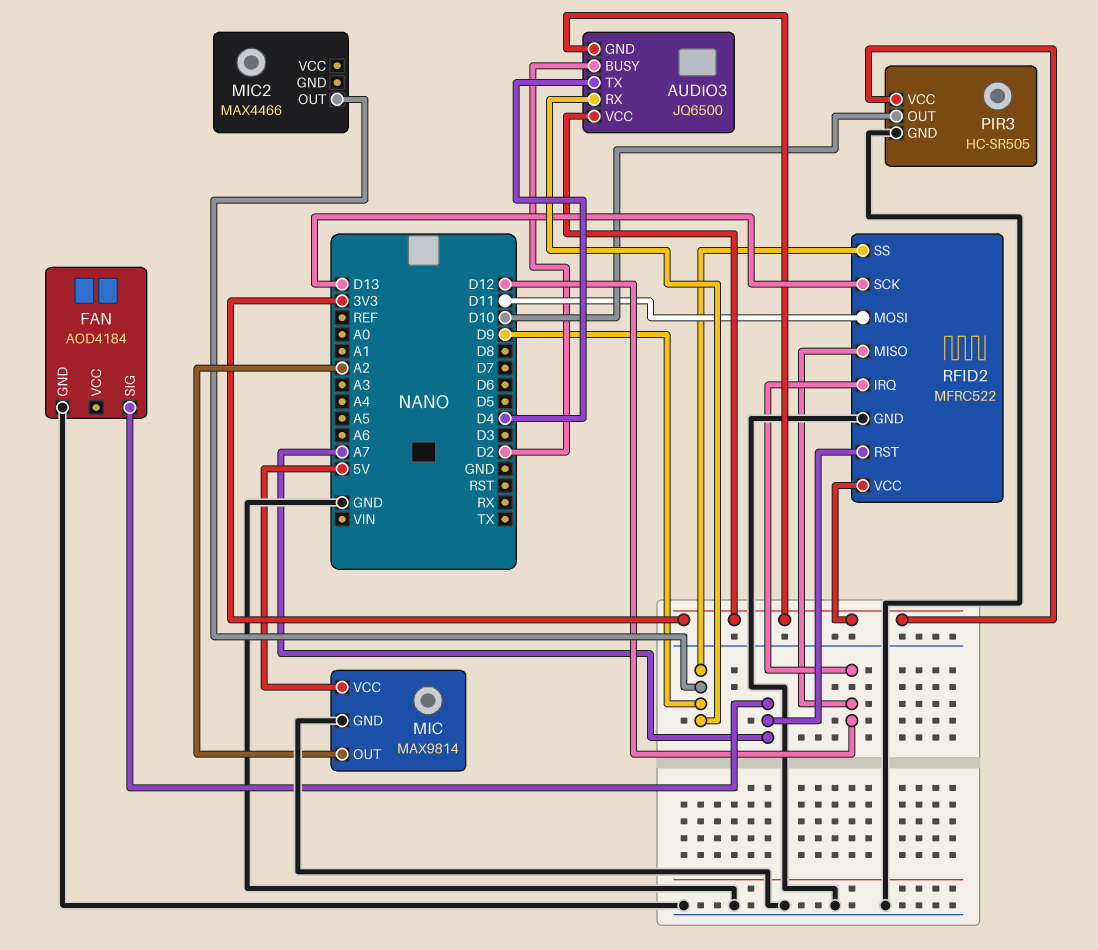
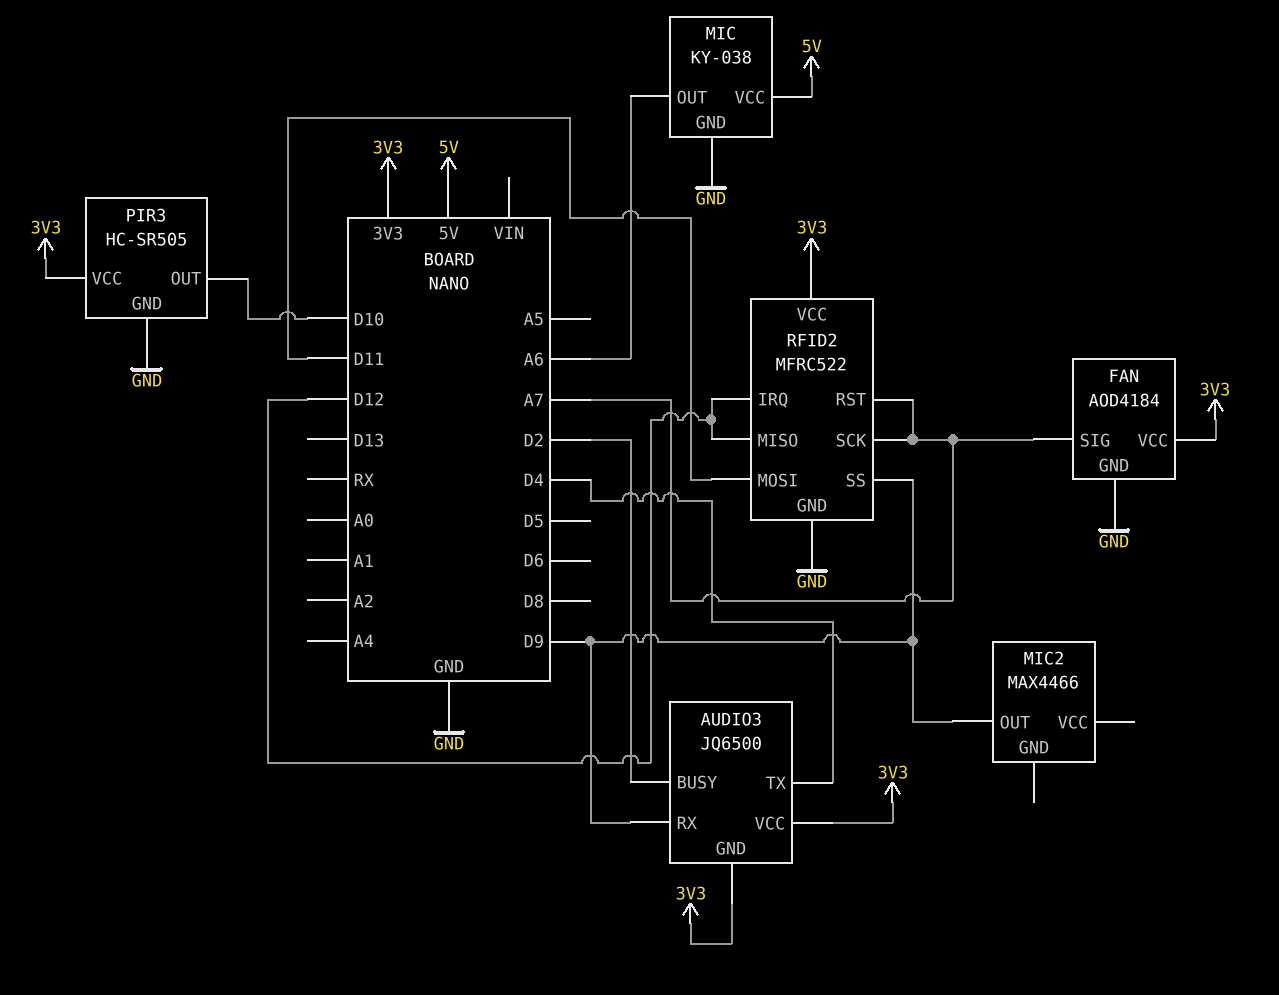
FAN pin VCC: none -> 3V3
MIC: MAX9814 -> KY-038
MIC pin OUT: A2 -> A6
RFID2 pin SCK: D13 -> A7

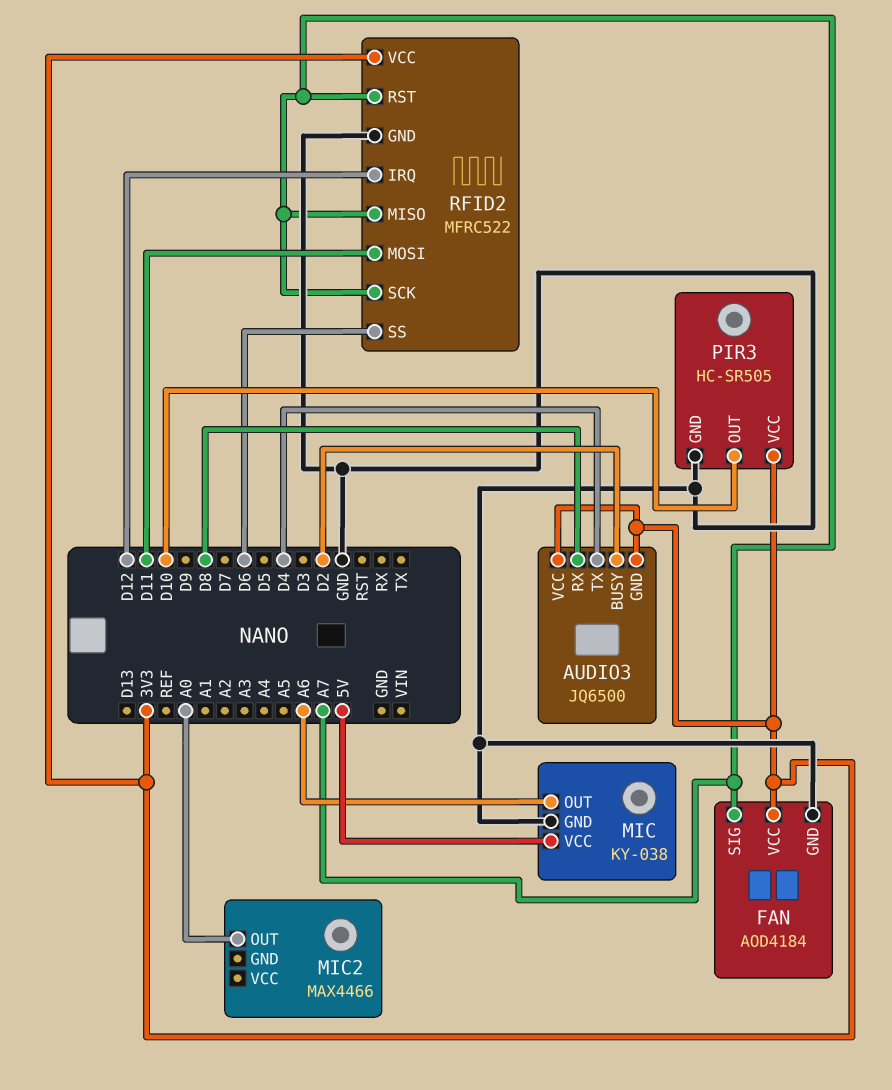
AUDIO3 pin RX: D9 -> D8
MIC2 pin OUT: D9 -> A0
RFID2 pin MISO: D12 -> A7
RFID2 pin SS: D9 -> D6

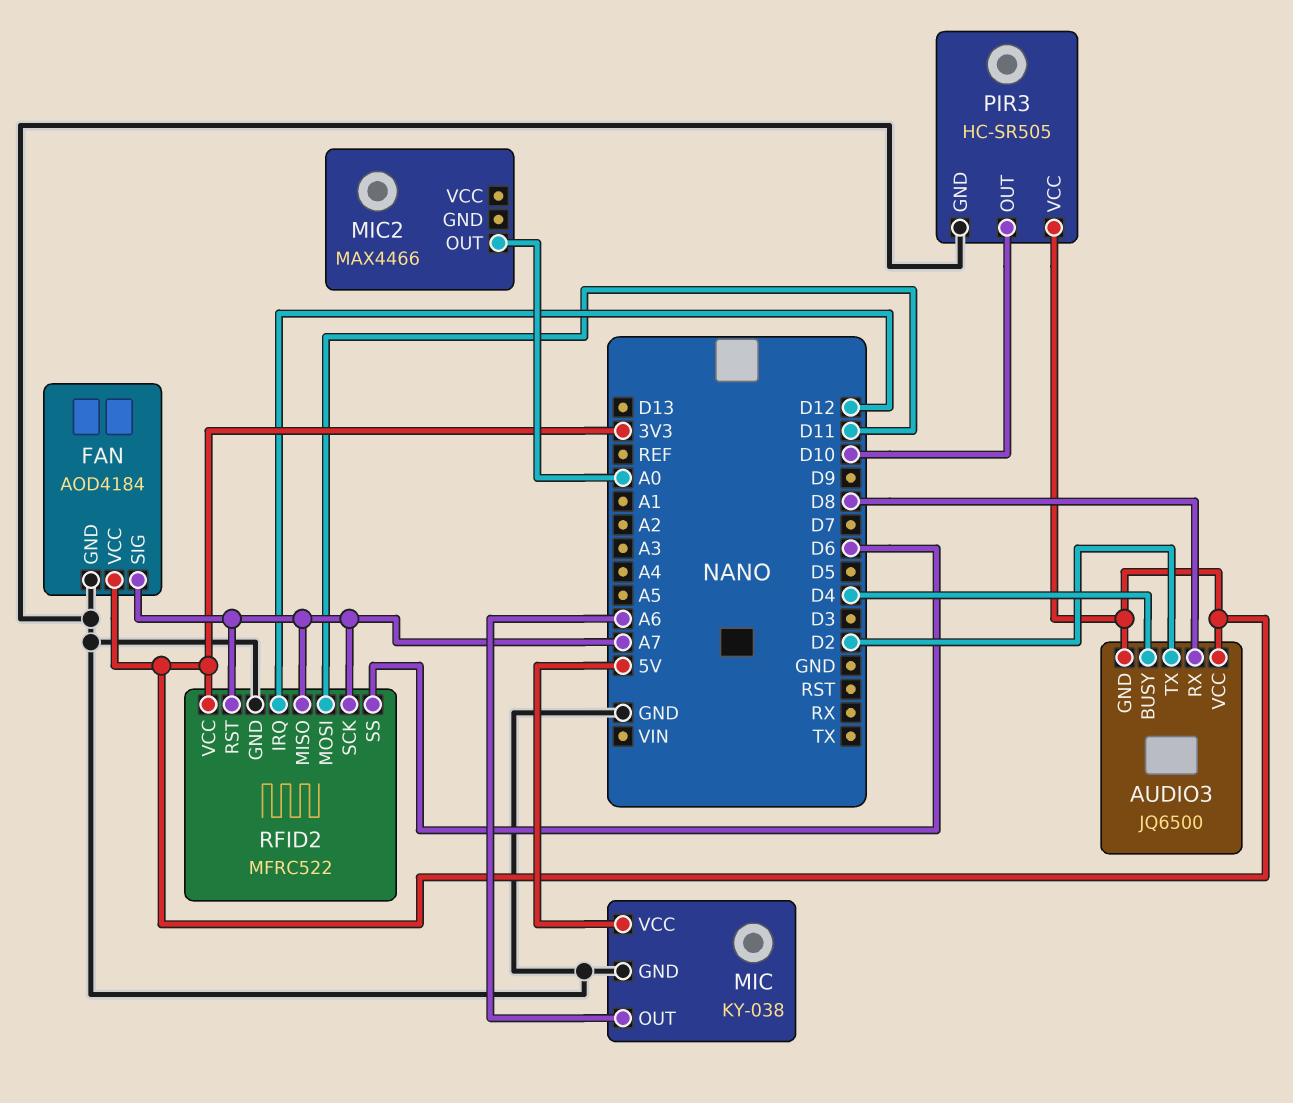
AUDIO3 pin BUSY: D2 -> D4
AUDIO3 pin TX: D4 -> D2

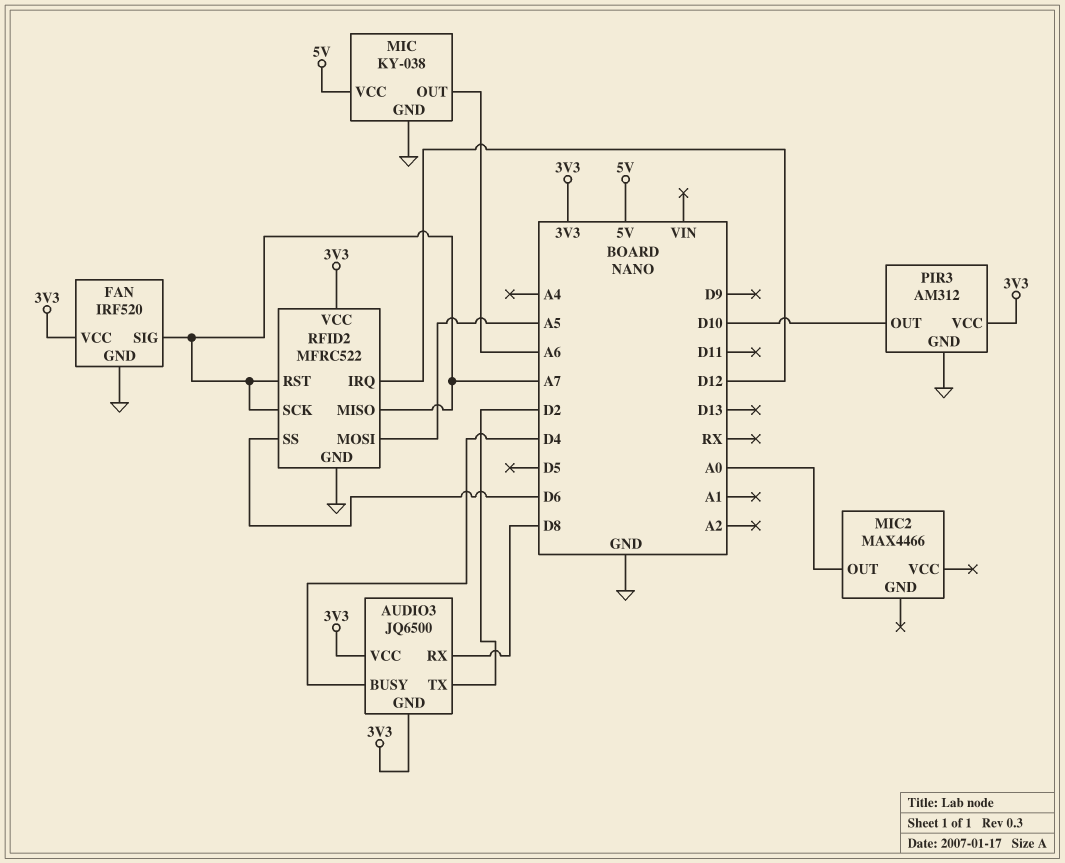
FAN: AOD4184 -> IRF520
PIR3: HC-SR505 -> AM312
RFID2 pin MOSI: D11 -> A5

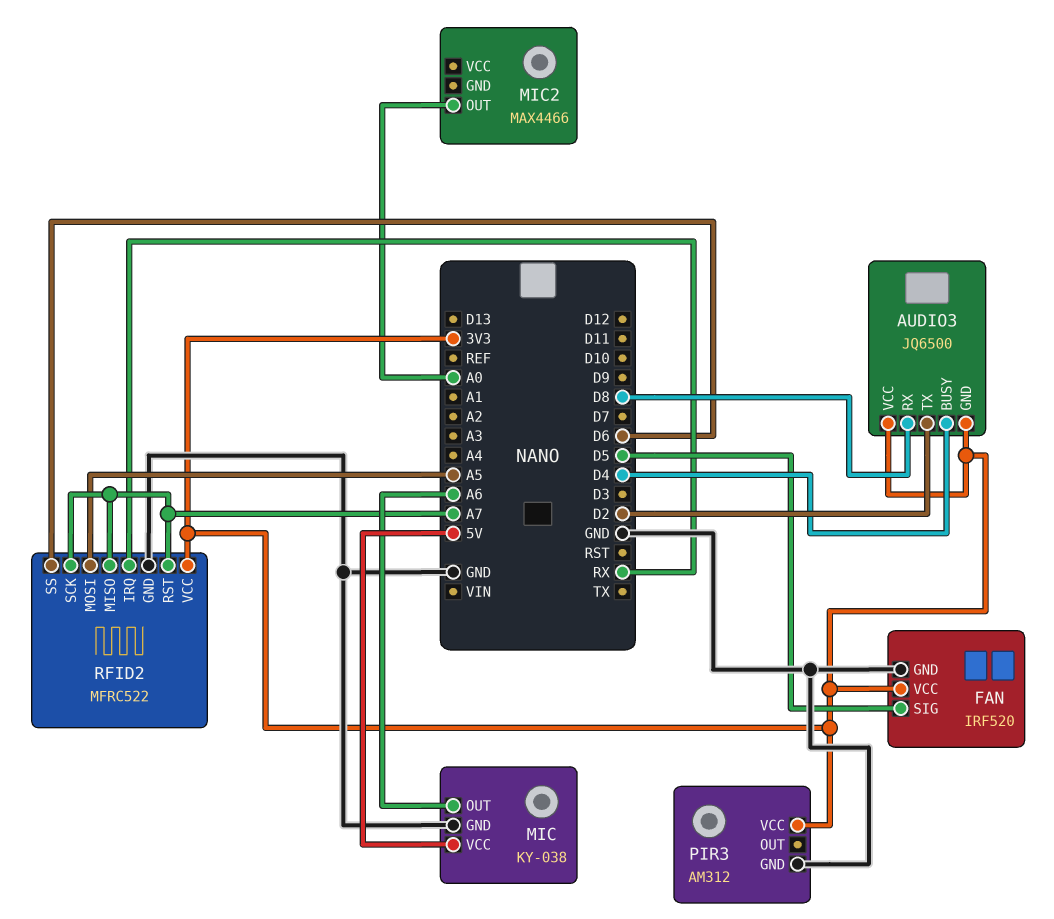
FAN pin SIG: A7 -> D5
PIR3 pin OUT: D10 -> none
RFID2 pin IRQ: D12 -> RX

